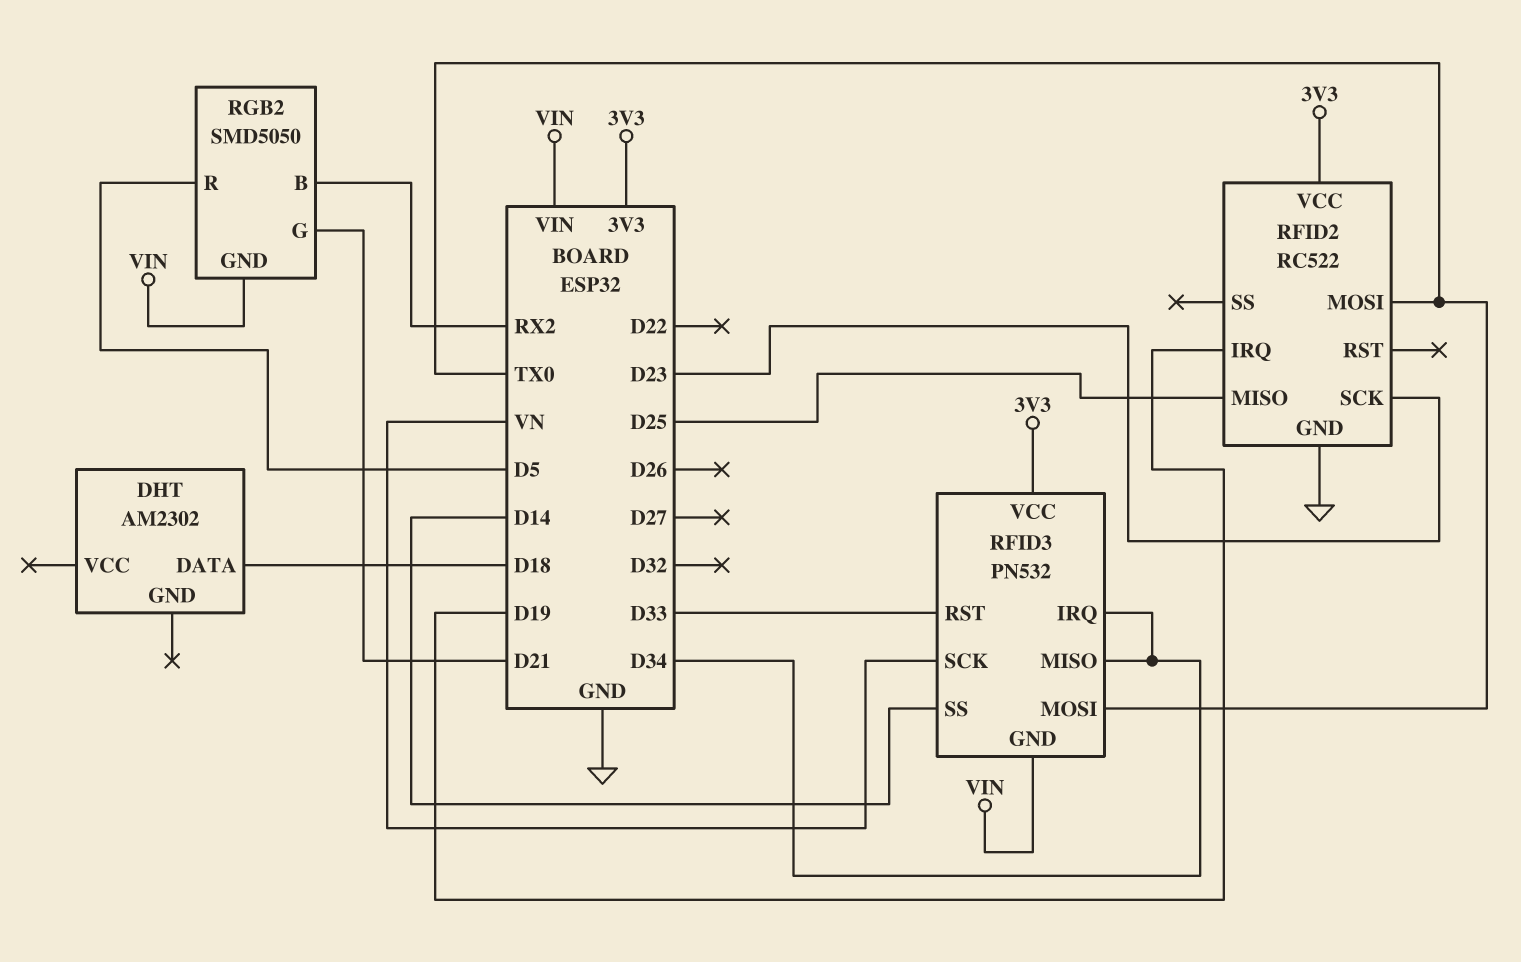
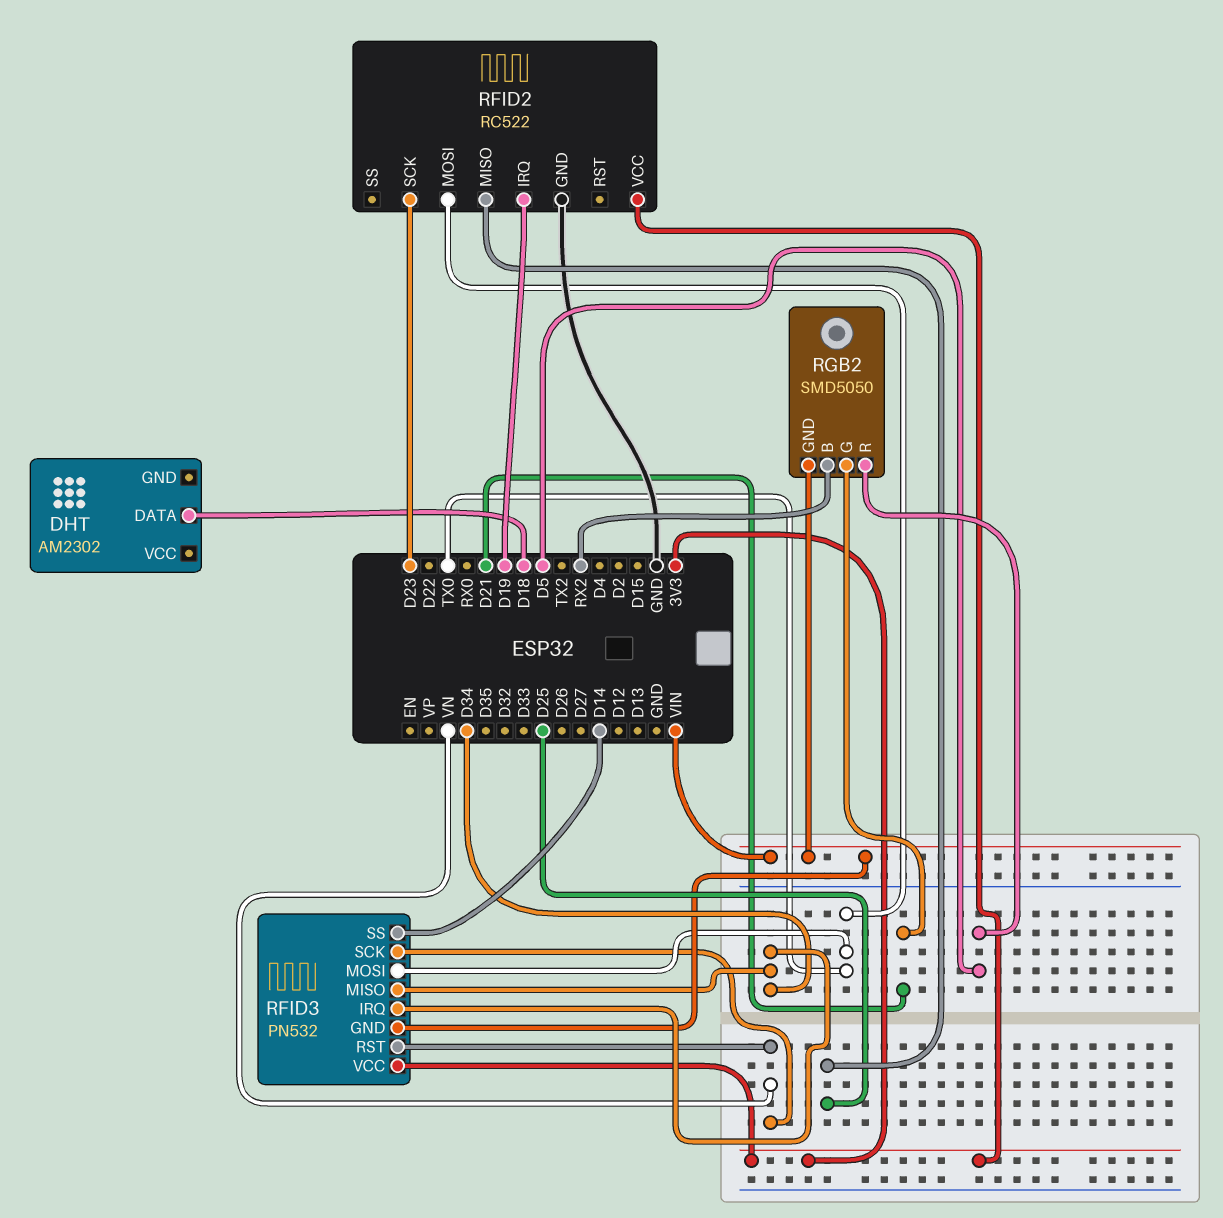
RFID3 pin RST: D33 -> VN

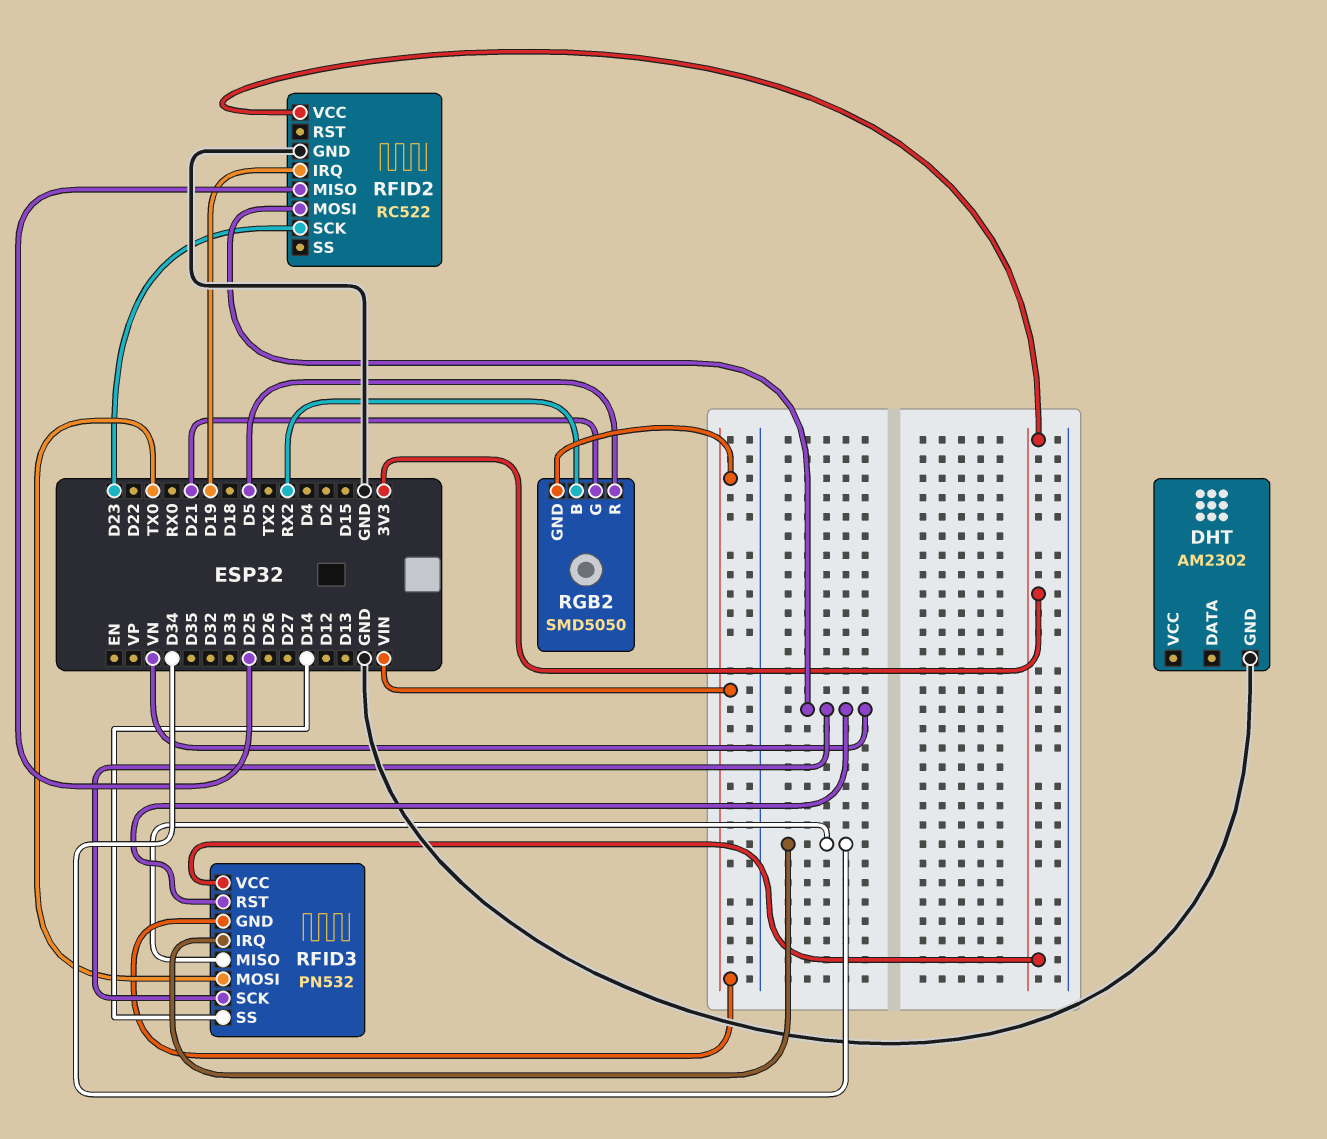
DHT pin DATA: D18 -> none
DHT pin GND: none -> GND
RFID2 pin MOSI: TX0 -> VN

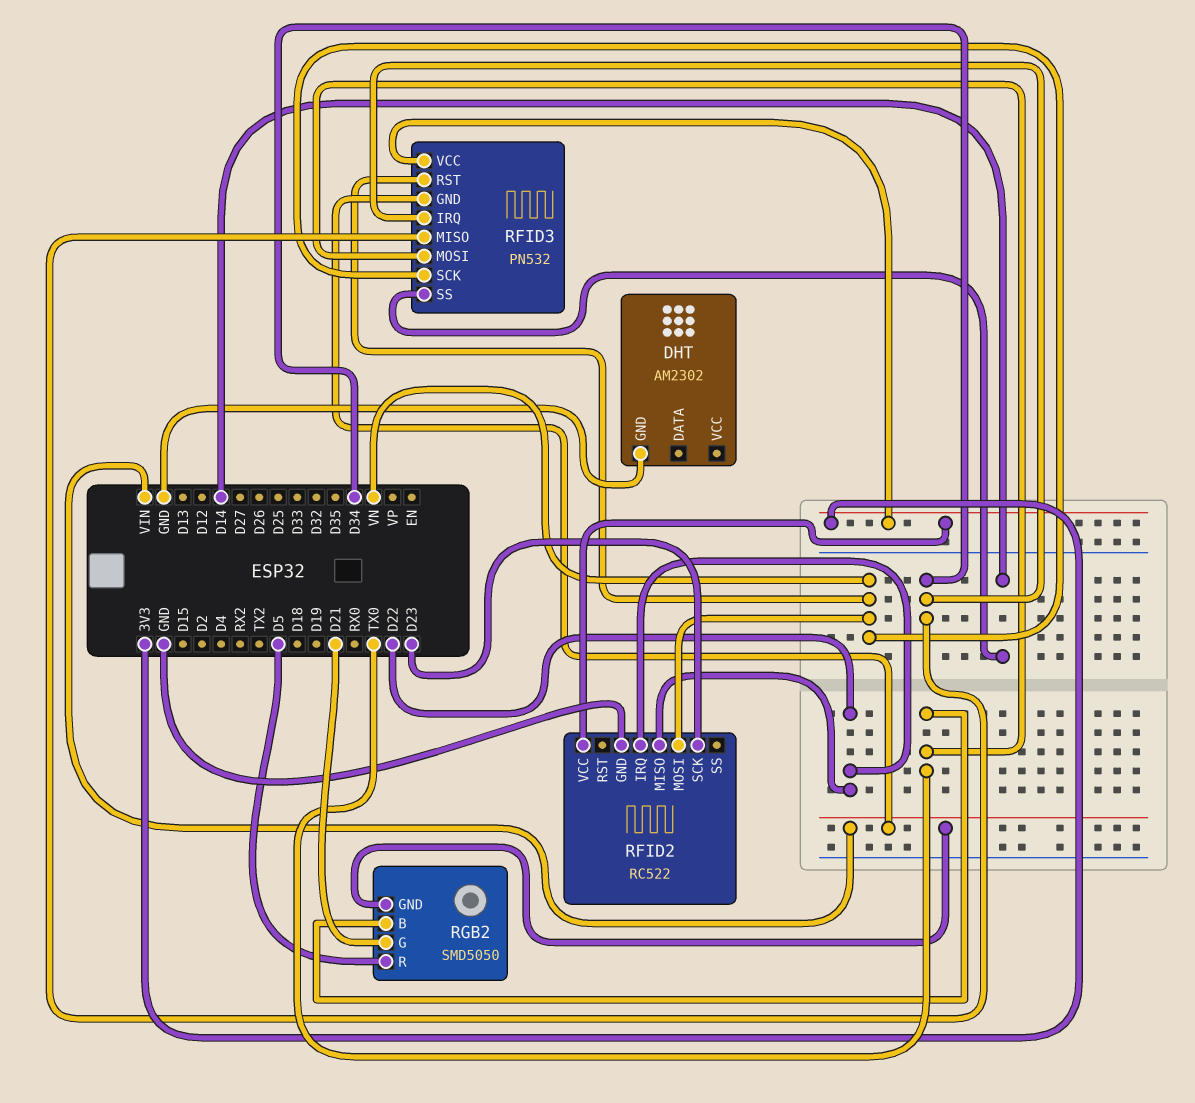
RFID2 pin IRQ: D19 -> D22
RFID2 pin MISO: D25 -> D22
RGB2 pin B: RX2 -> TX0

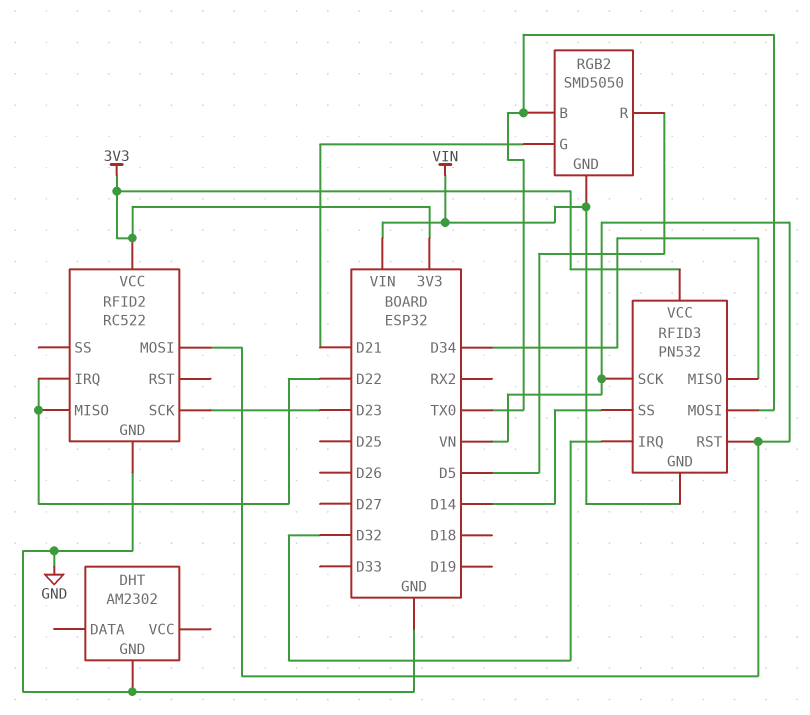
RFID3 pin IRQ: D34 -> D32

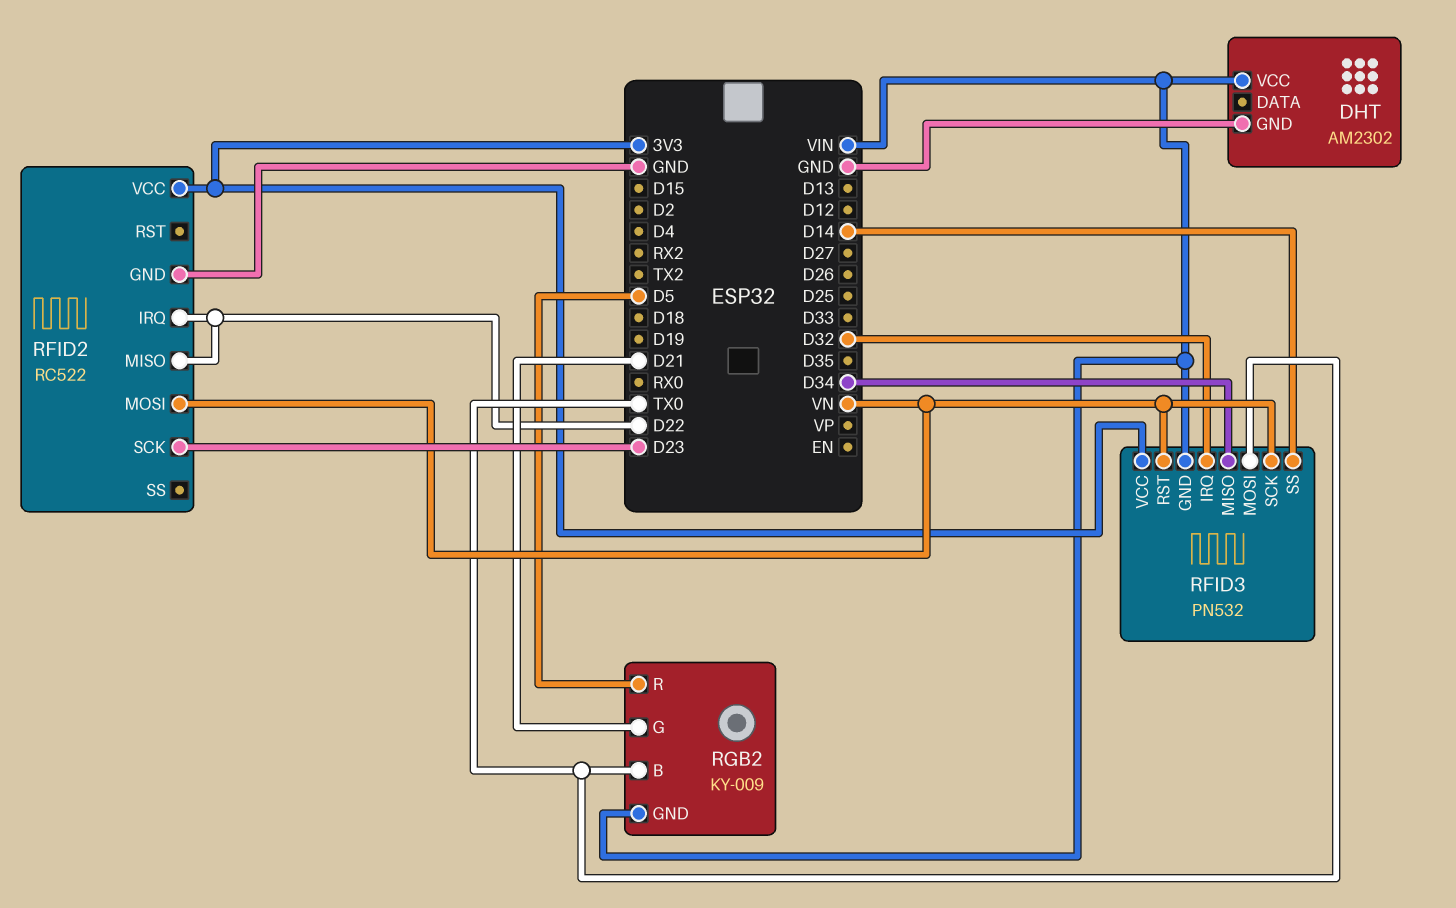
DHT pin VCC: none -> VIN
RGB2: SMD5050 -> KY-009

